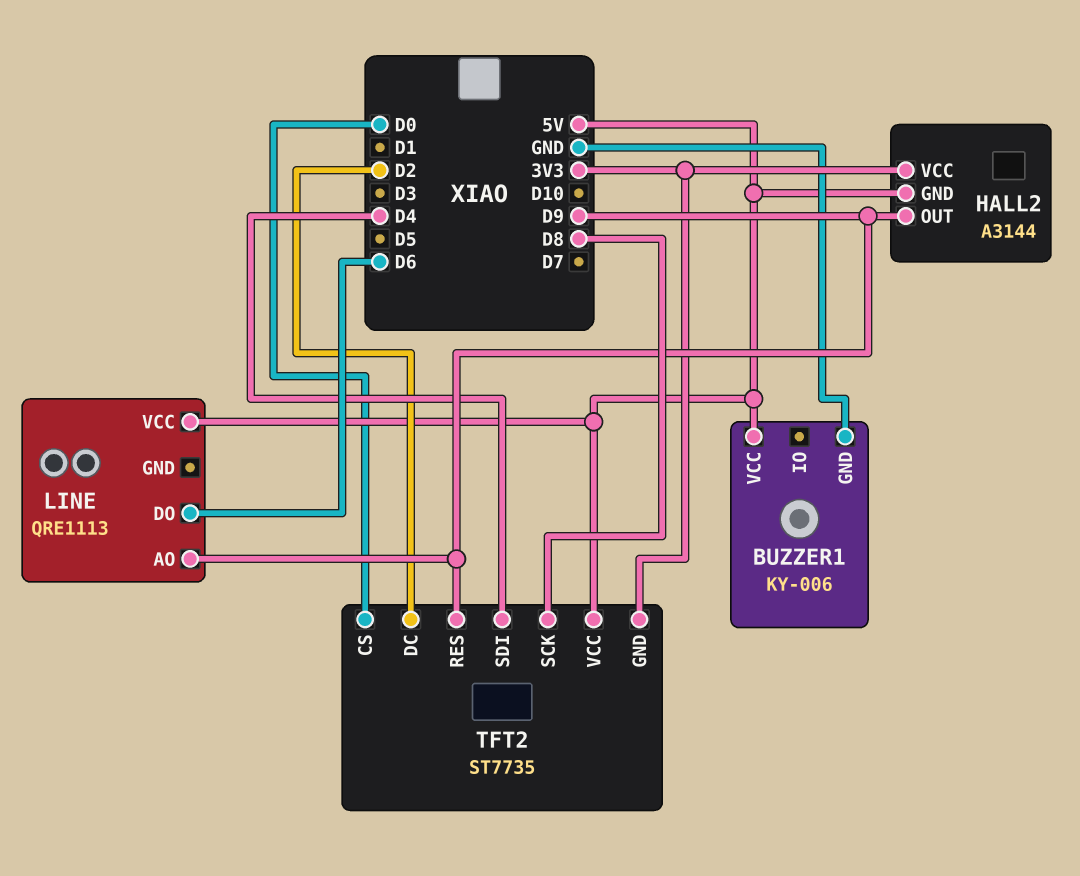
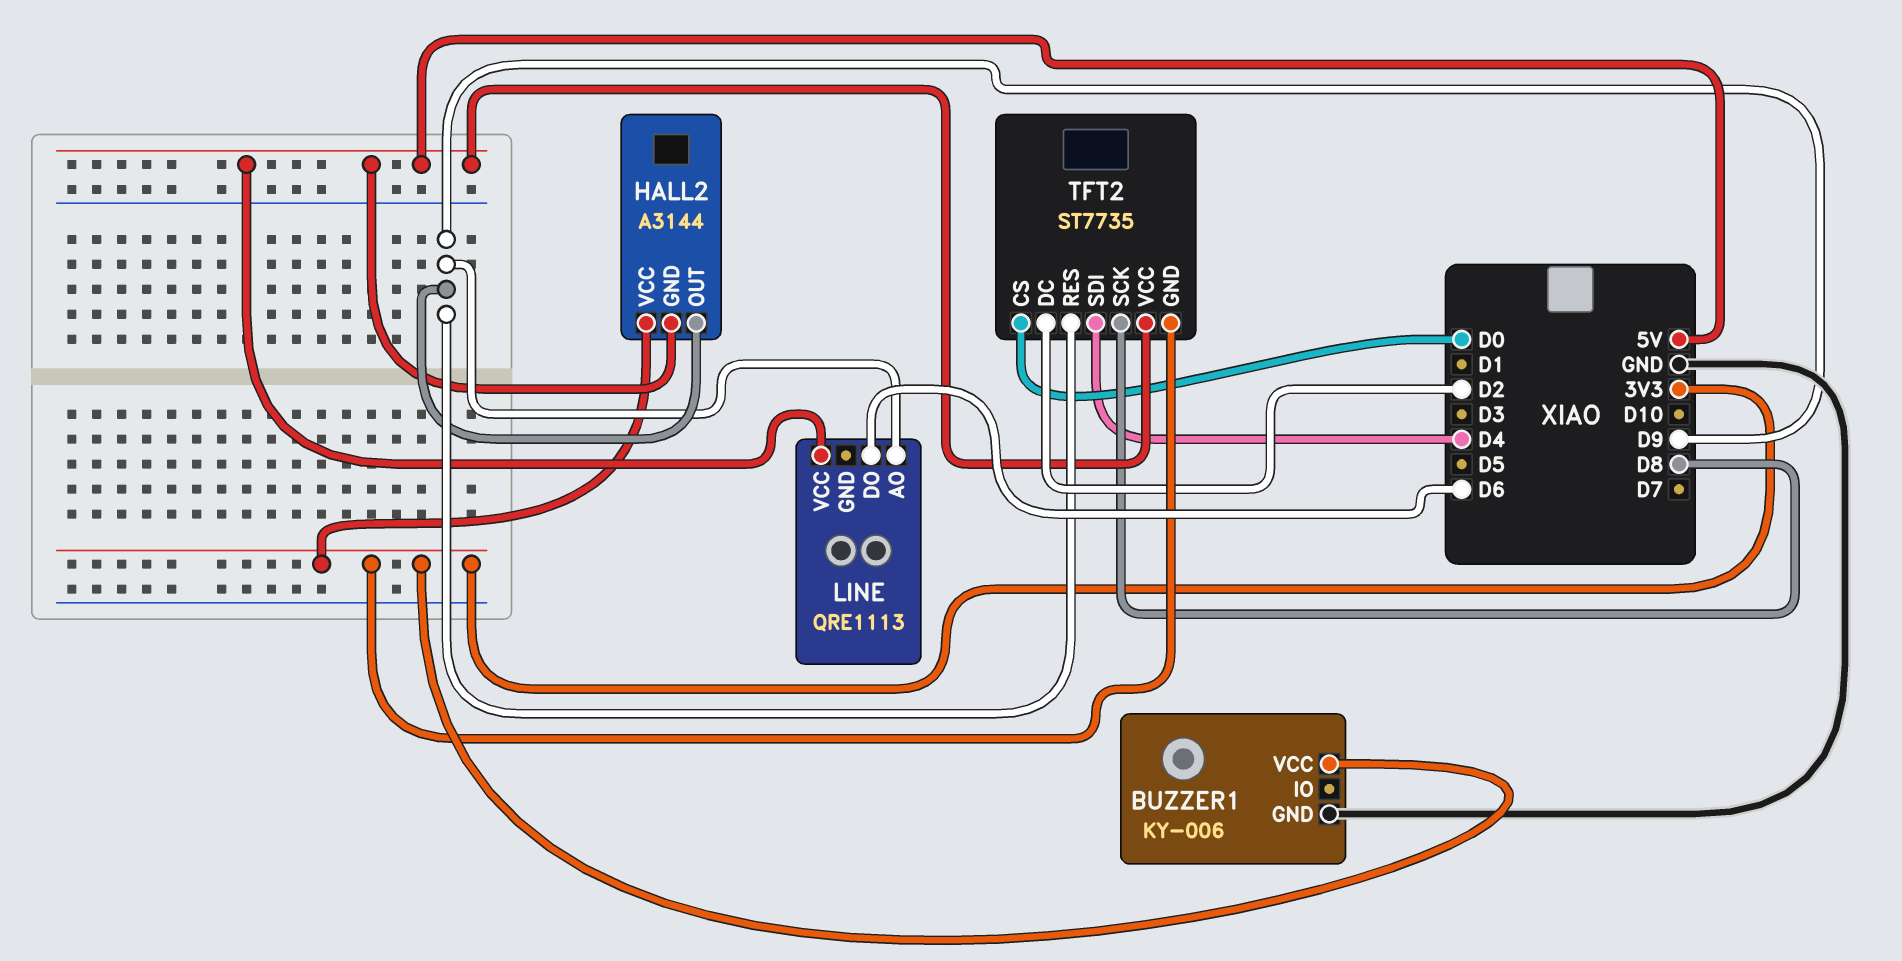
BUZZER1 pin VCC: 5V -> 3V3

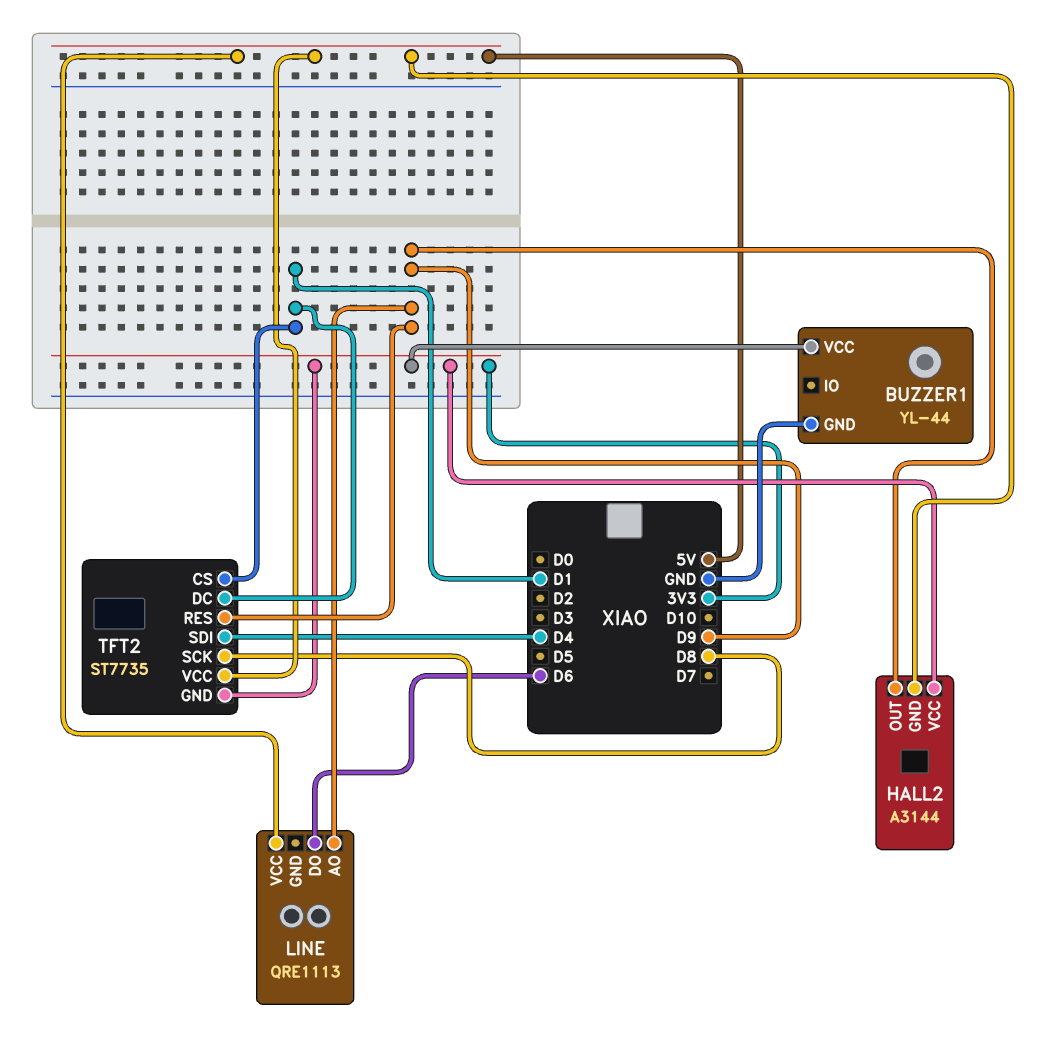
BUZZER1: KY-006 -> YL-44
TFT2 pin CS: D0 -> D1
TFT2 pin DC: D2 -> D1

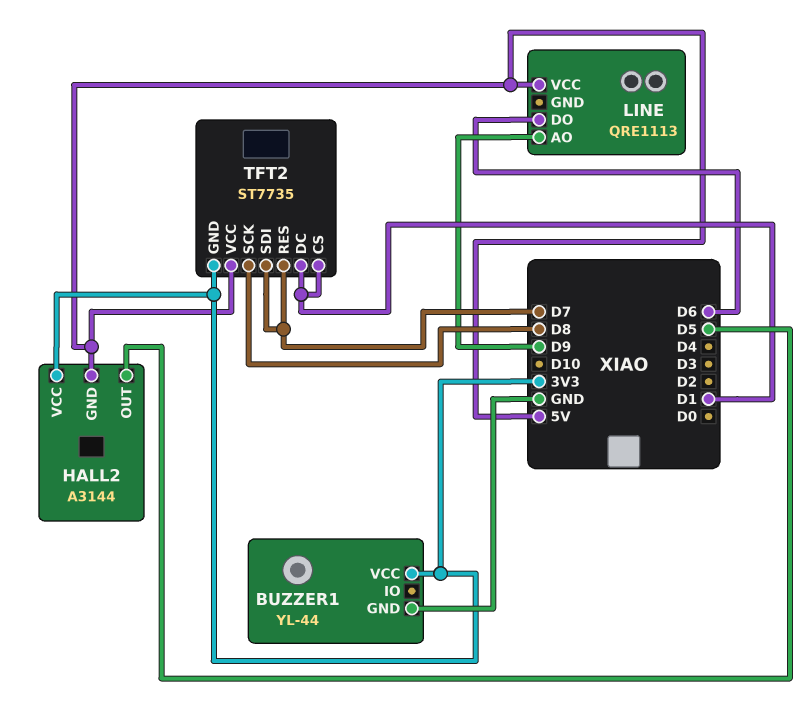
HALL2 pin OUT: D9 -> D5
TFT2 pin RES: D9 -> D7
TFT2 pin SDI: D4 -> D7

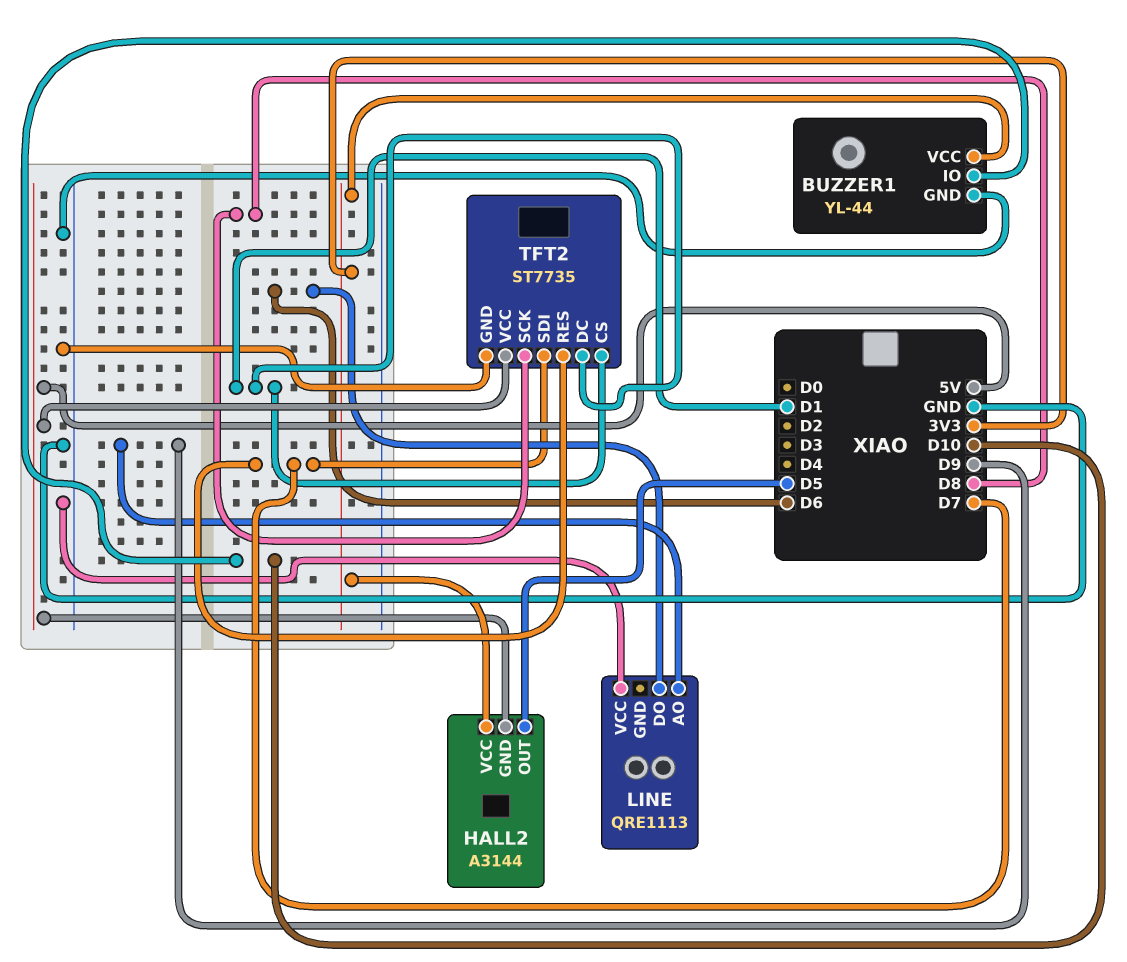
BUZZER1 pin IO: none -> D10
LINE pin VCC: 5V -> GND
TFT2 pin GND: 3V3 -> GND

